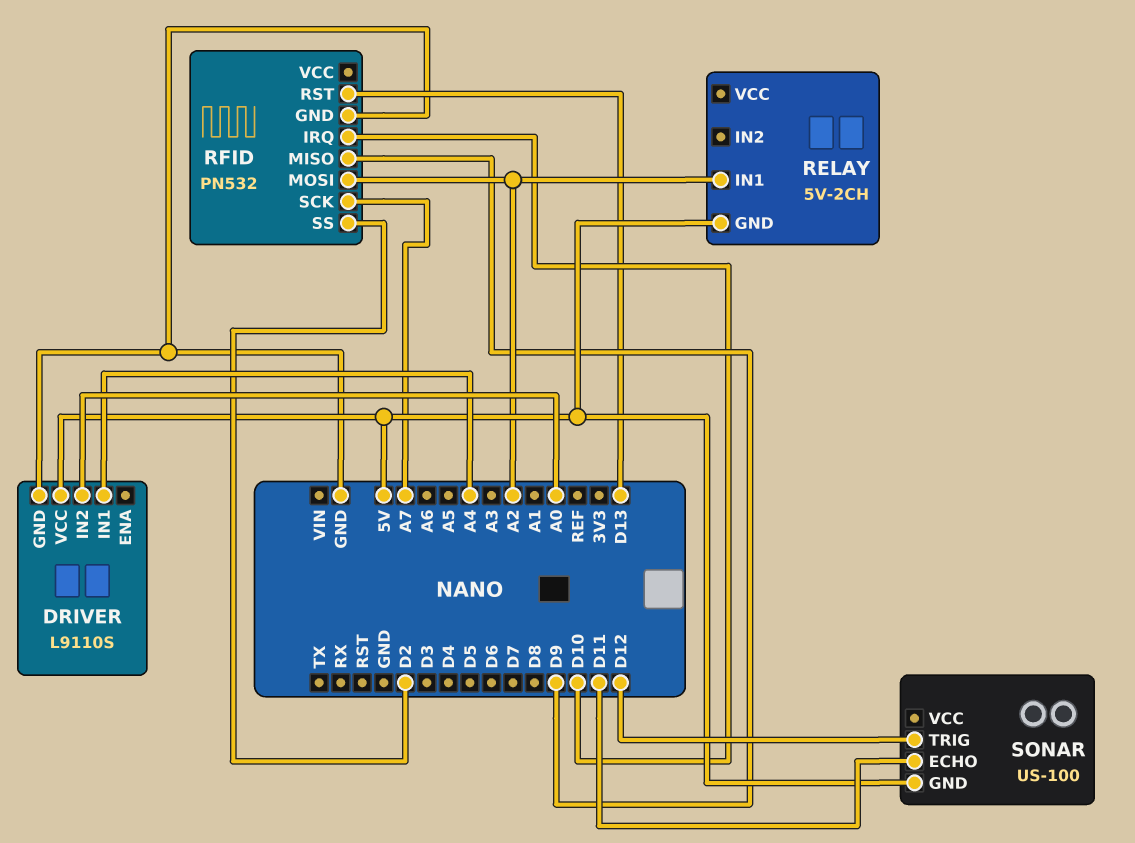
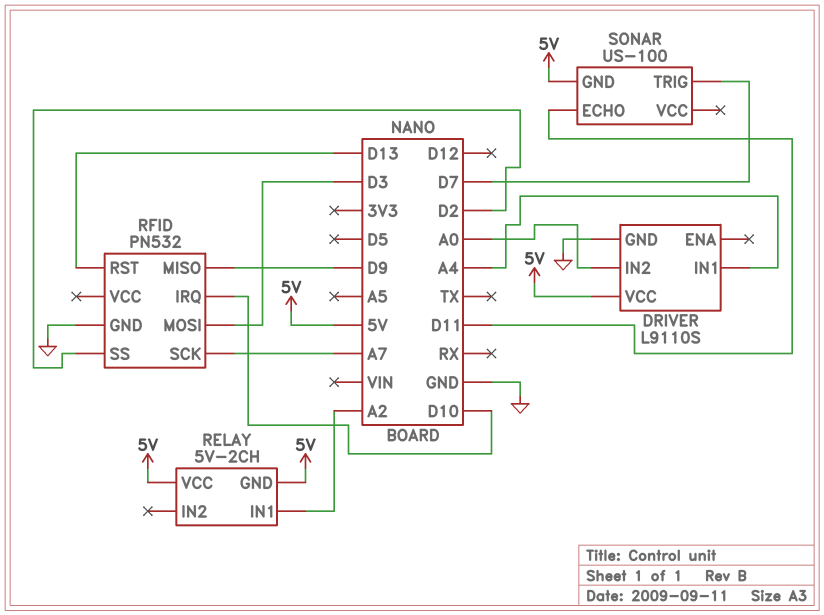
RELAY pin VCC: none -> 5V
RFID pin MOSI: A2 -> D3
SONAR pin TRIG: D12 -> D7

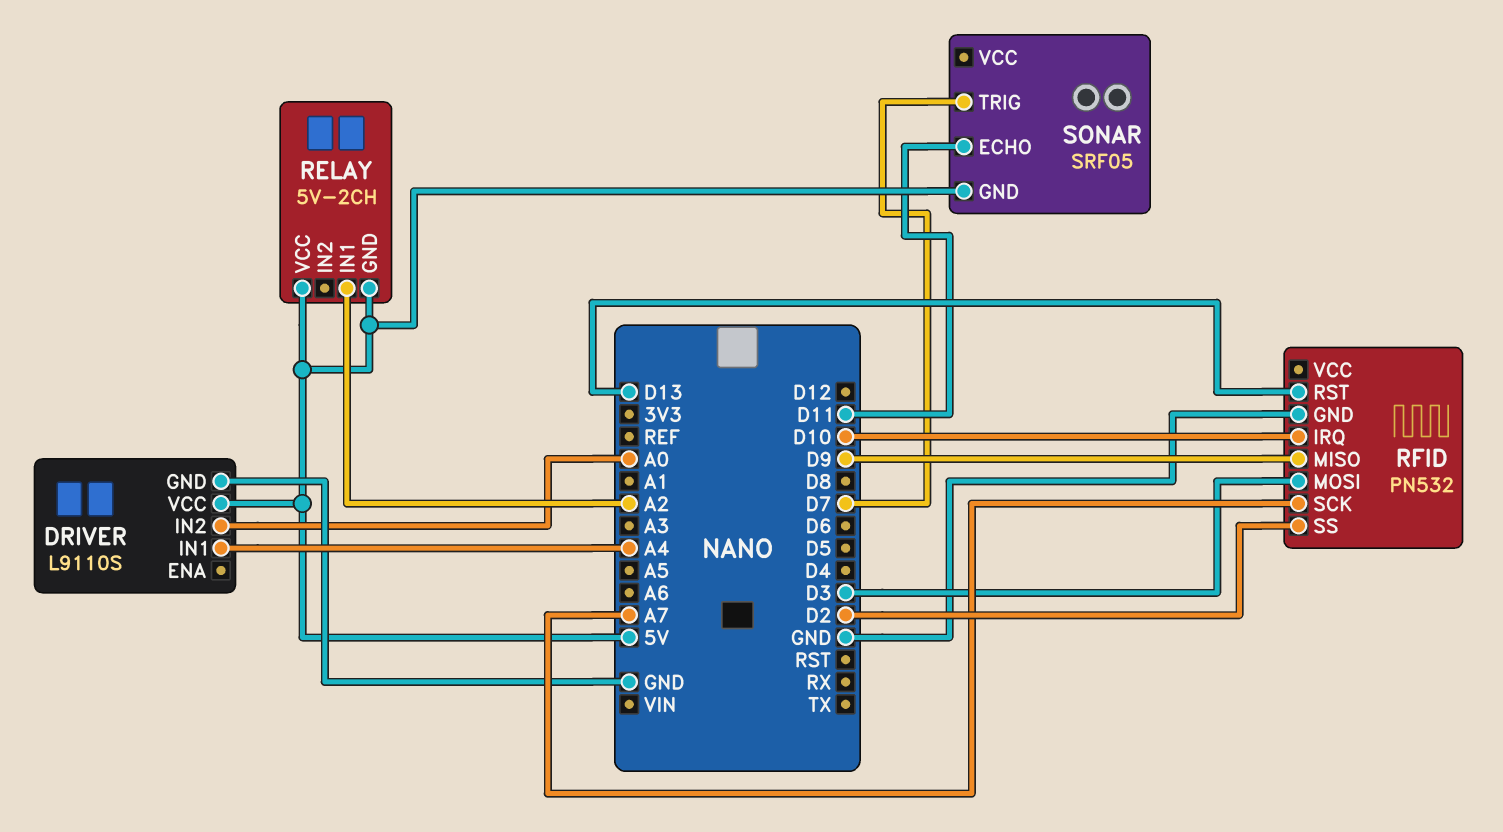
SONAR: US-100 -> SRF05

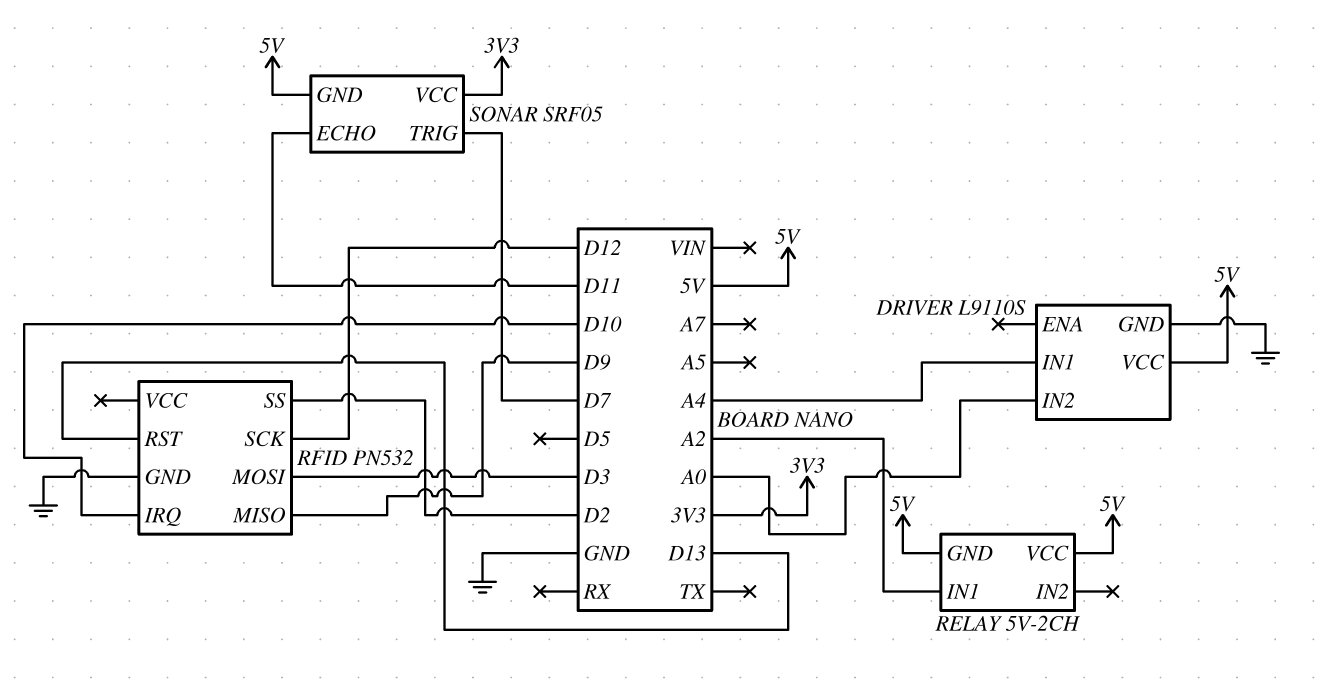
RFID pin SCK: A7 -> D12
SONAR pin VCC: none -> 3V3

